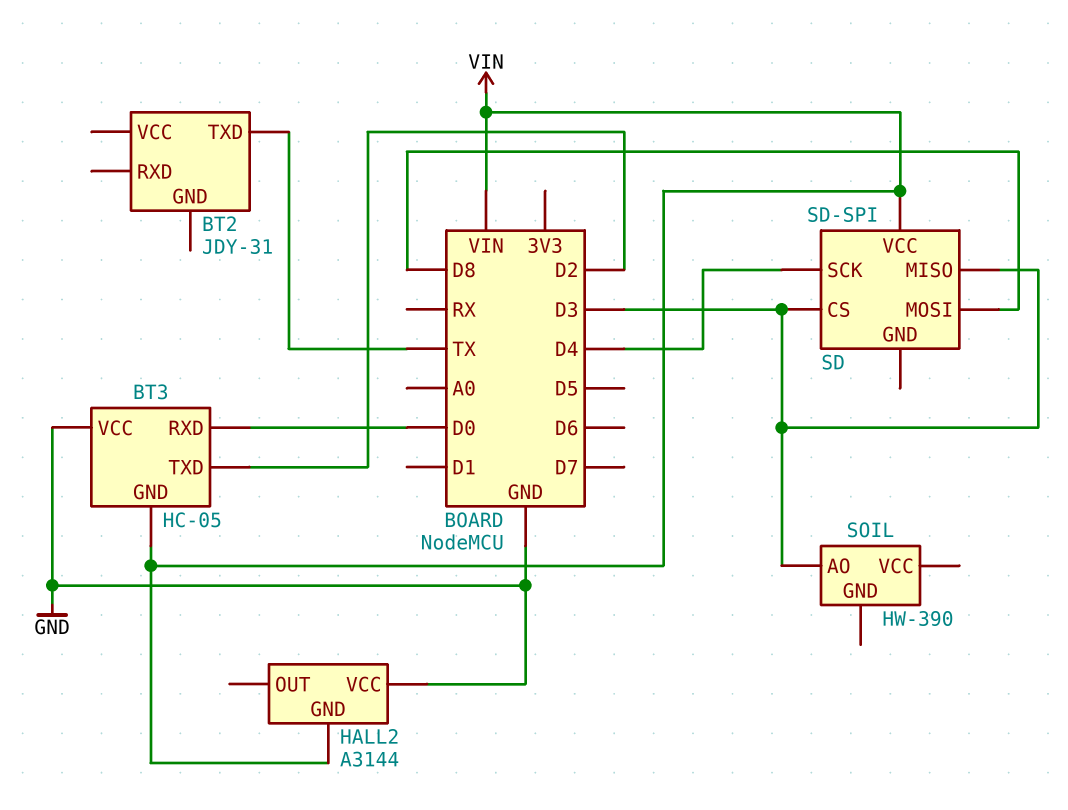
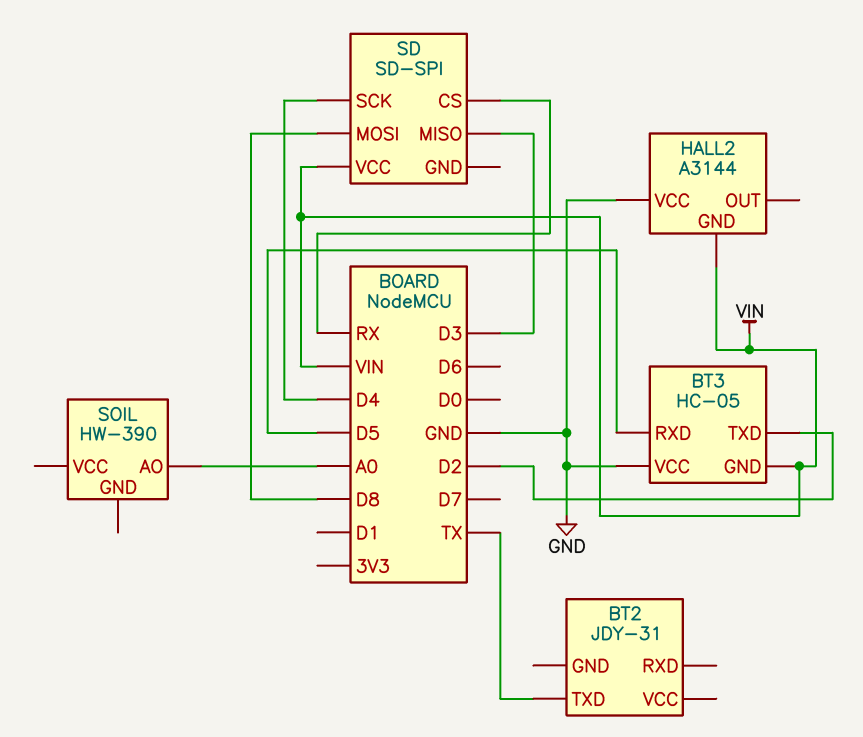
BT3 pin RXD: D0 -> D5
SD pin CS: D3 -> RX
SOIL pin AO: D3 -> A0

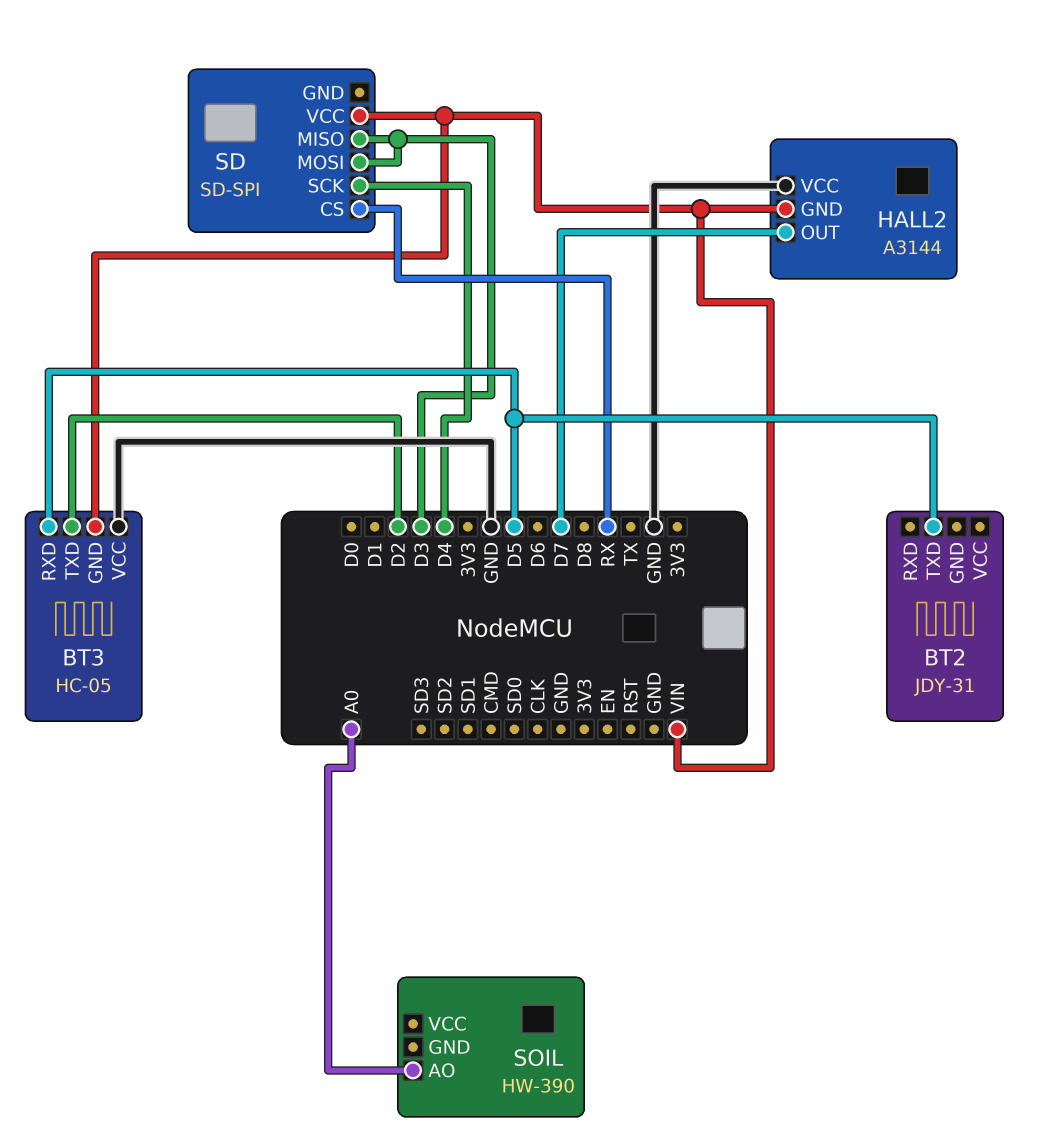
BT2 pin TXD: TX -> D5
HALL2 pin OUT: none -> D7
SD pin MOSI: D8 -> D3

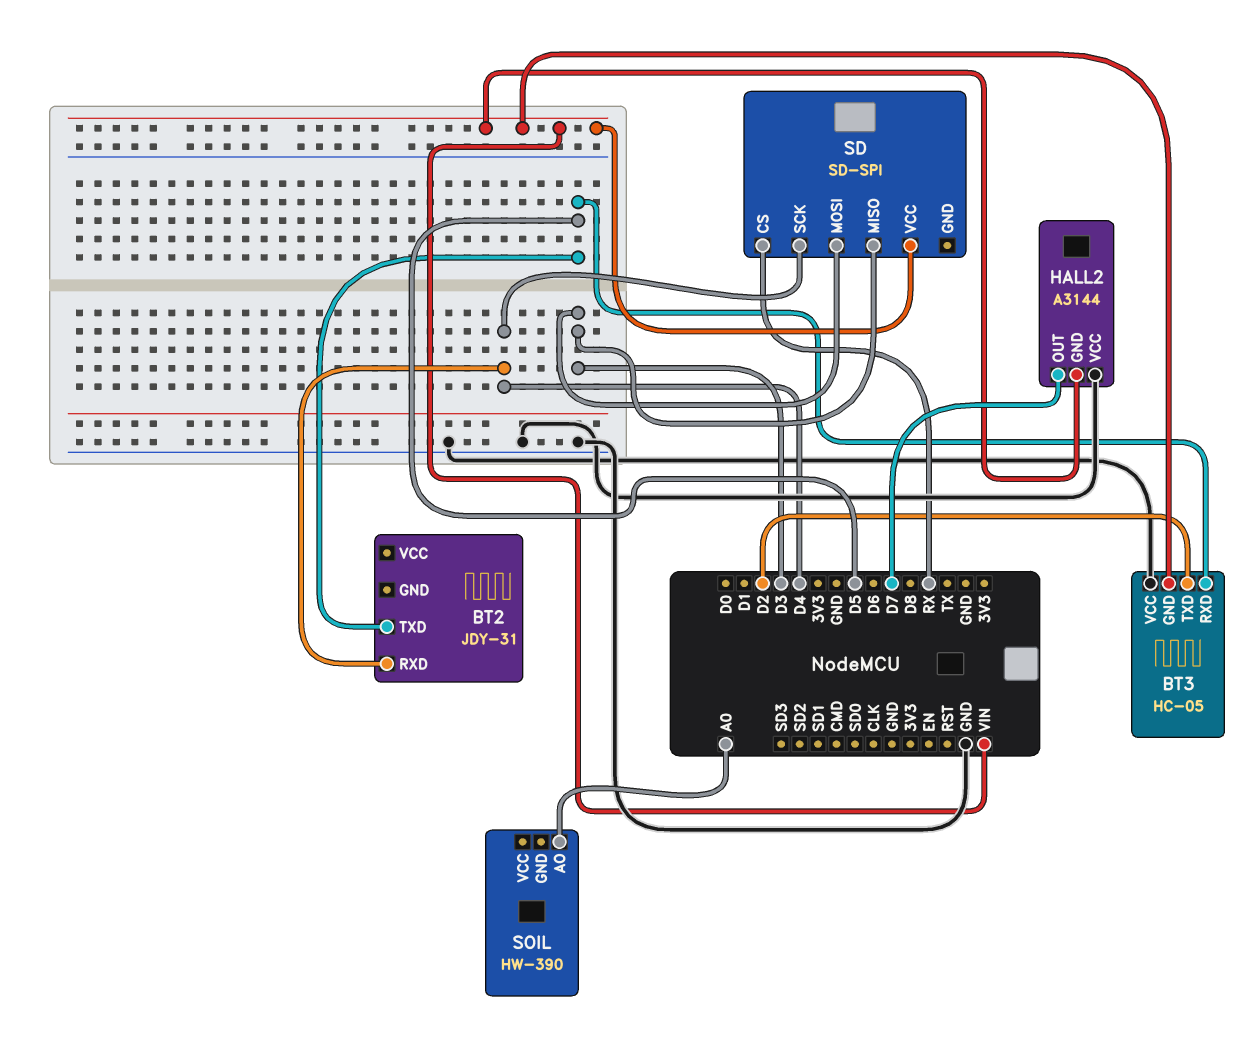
BT2 pin RXD: none -> D4

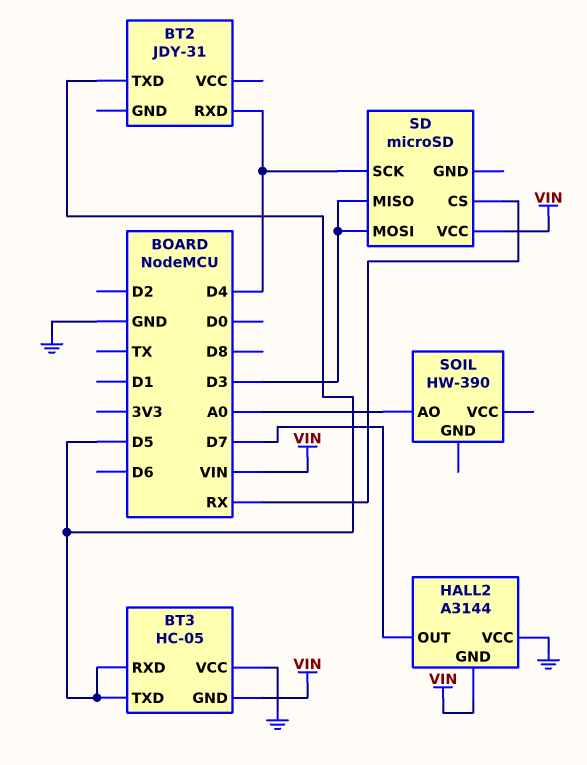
BT3 pin TXD: D2 -> D5
SD: SD-SPI -> microSD

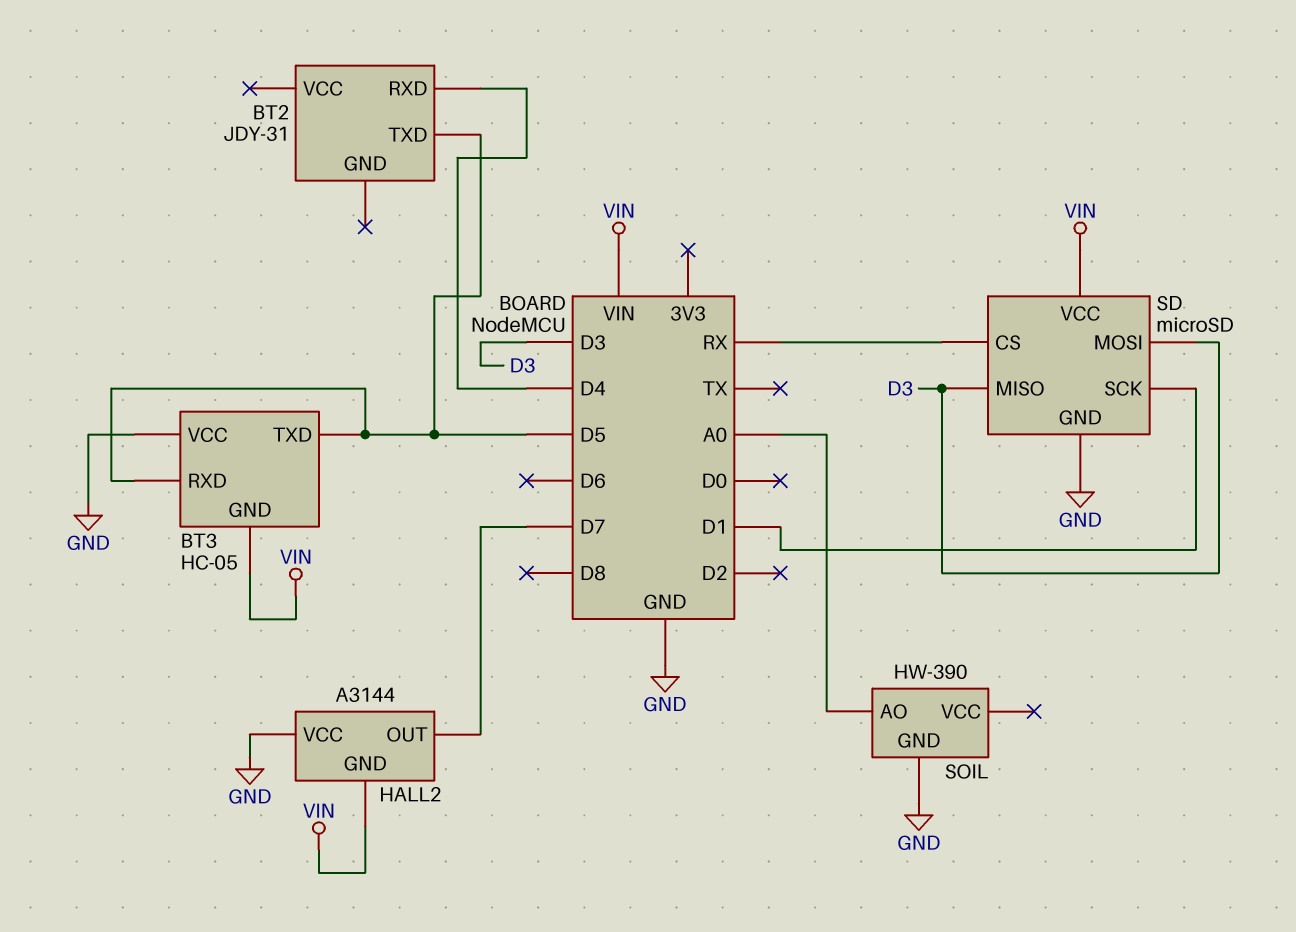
SD pin GND: none -> GND
SD pin SCK: D4 -> D1
SOIL pin GND: none -> GND

